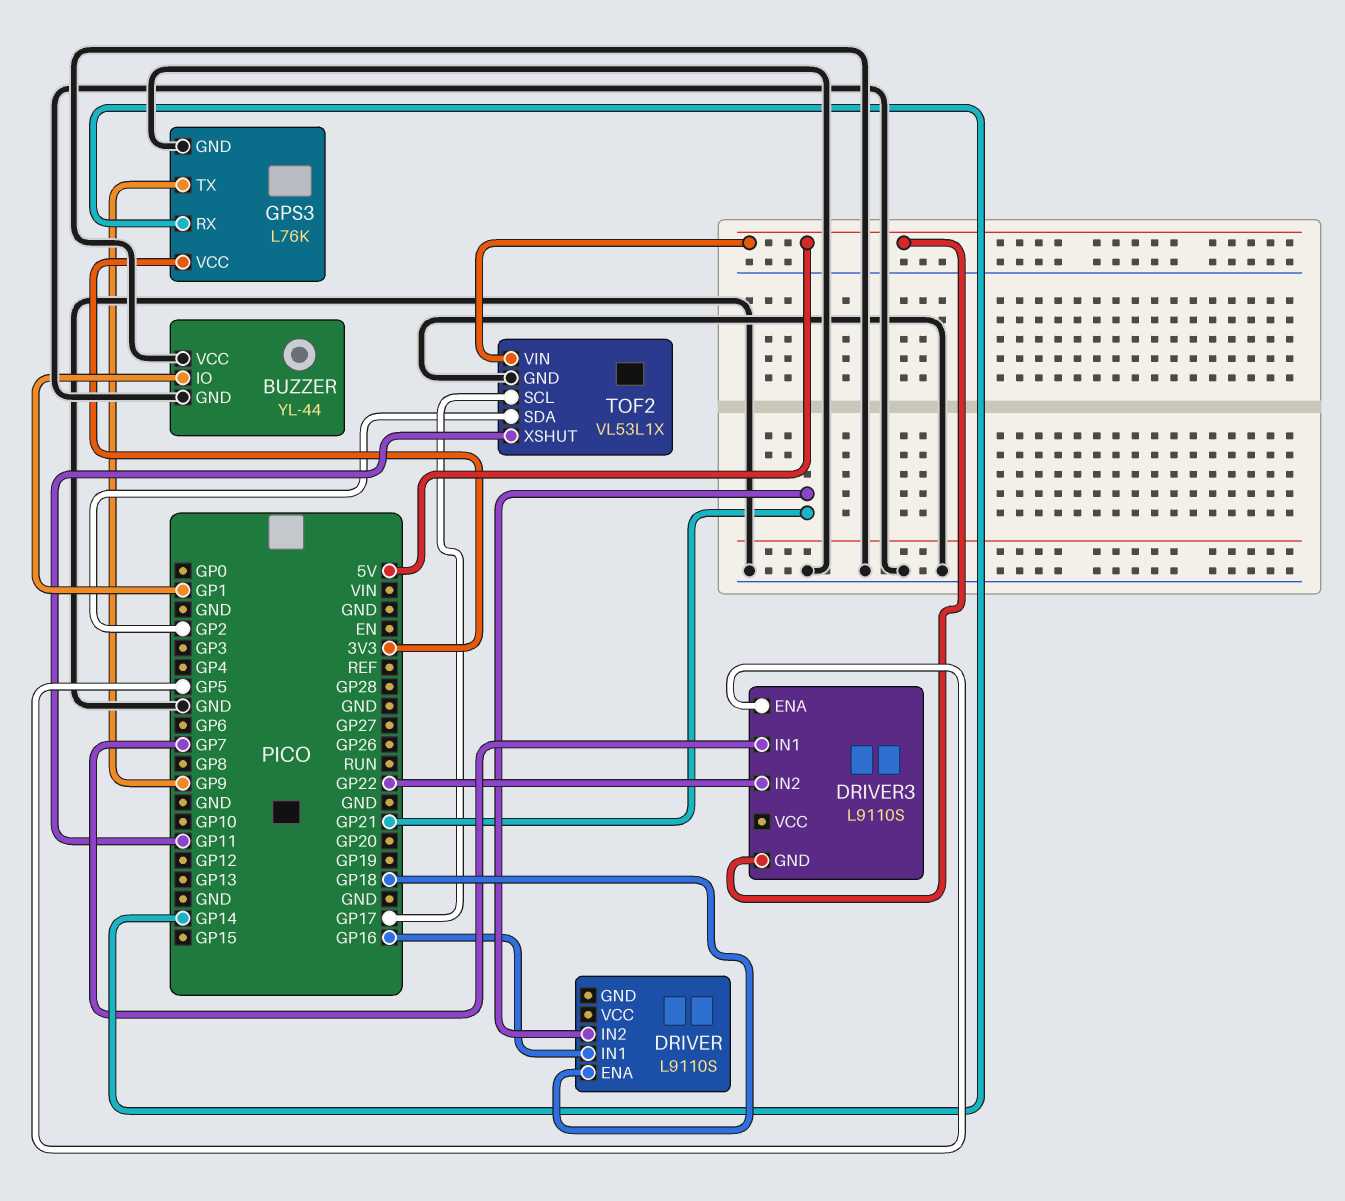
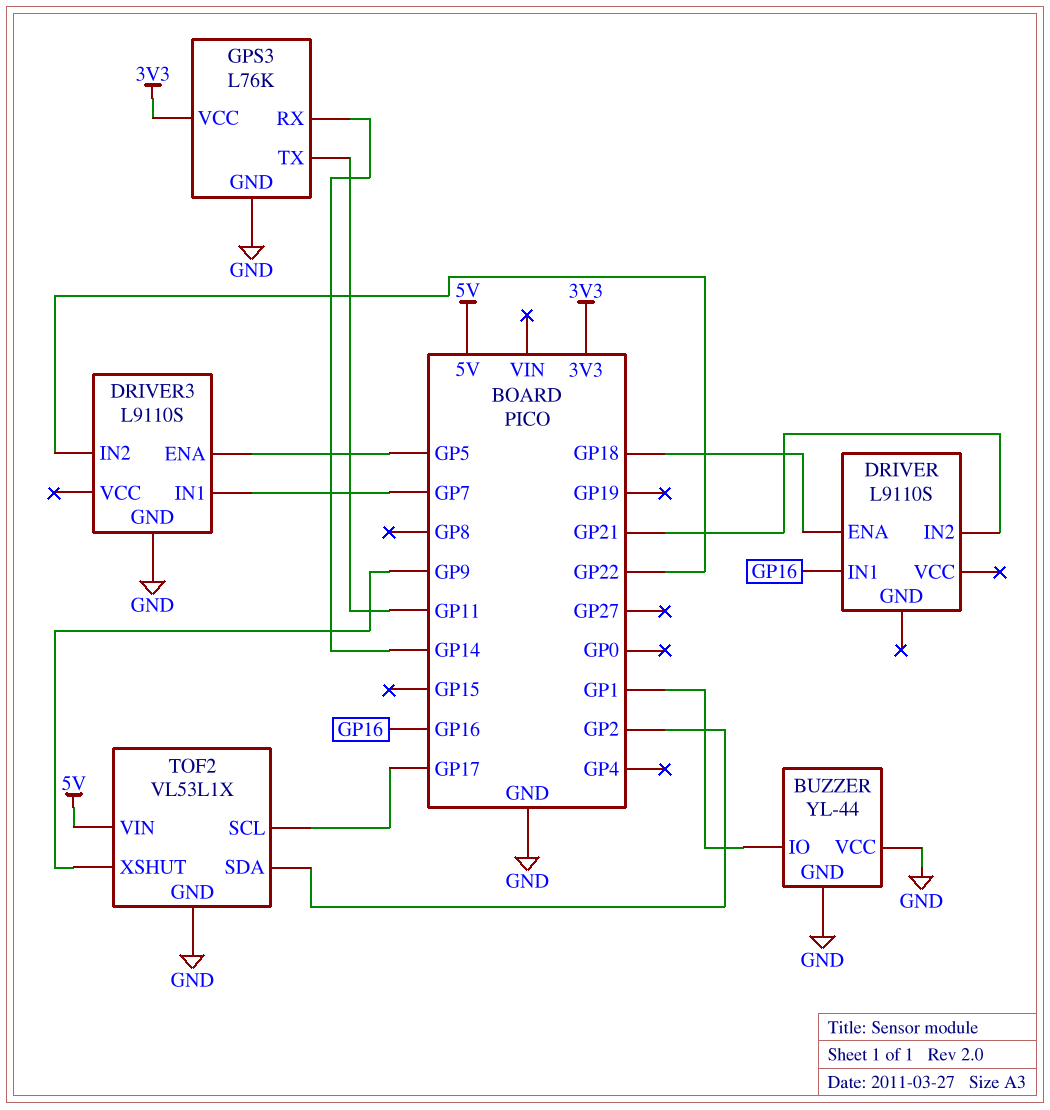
DRIVER3 pin GND: 5V -> GND
GPS3 pin TX: GP9 -> GP11
TOF2 pin XSHUT: GP11 -> GP9

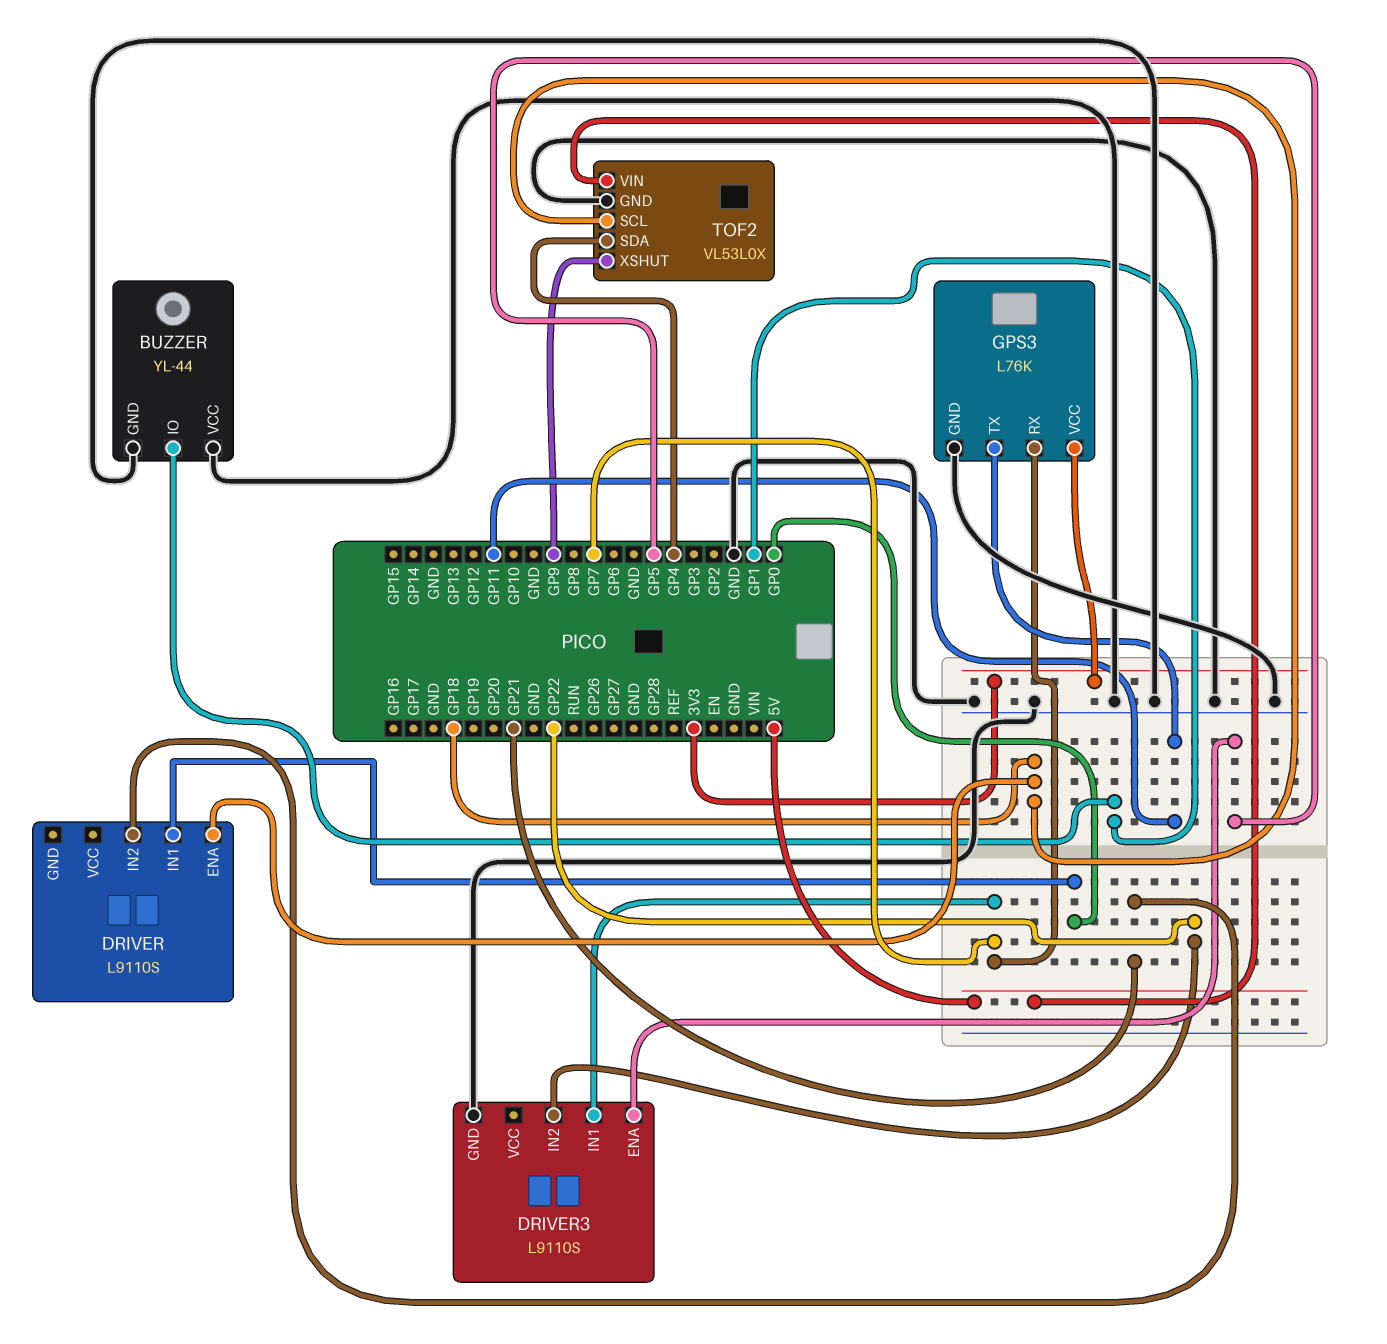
DRIVER pin IN1: GP16 -> GP0
GPS3 pin RX: GP14 -> GP7
TOF2: VL53L1X -> VL53L0X
TOF2 pin SCL: GP17 -> GP18
TOF2 pin SDA: GP2 -> GP4

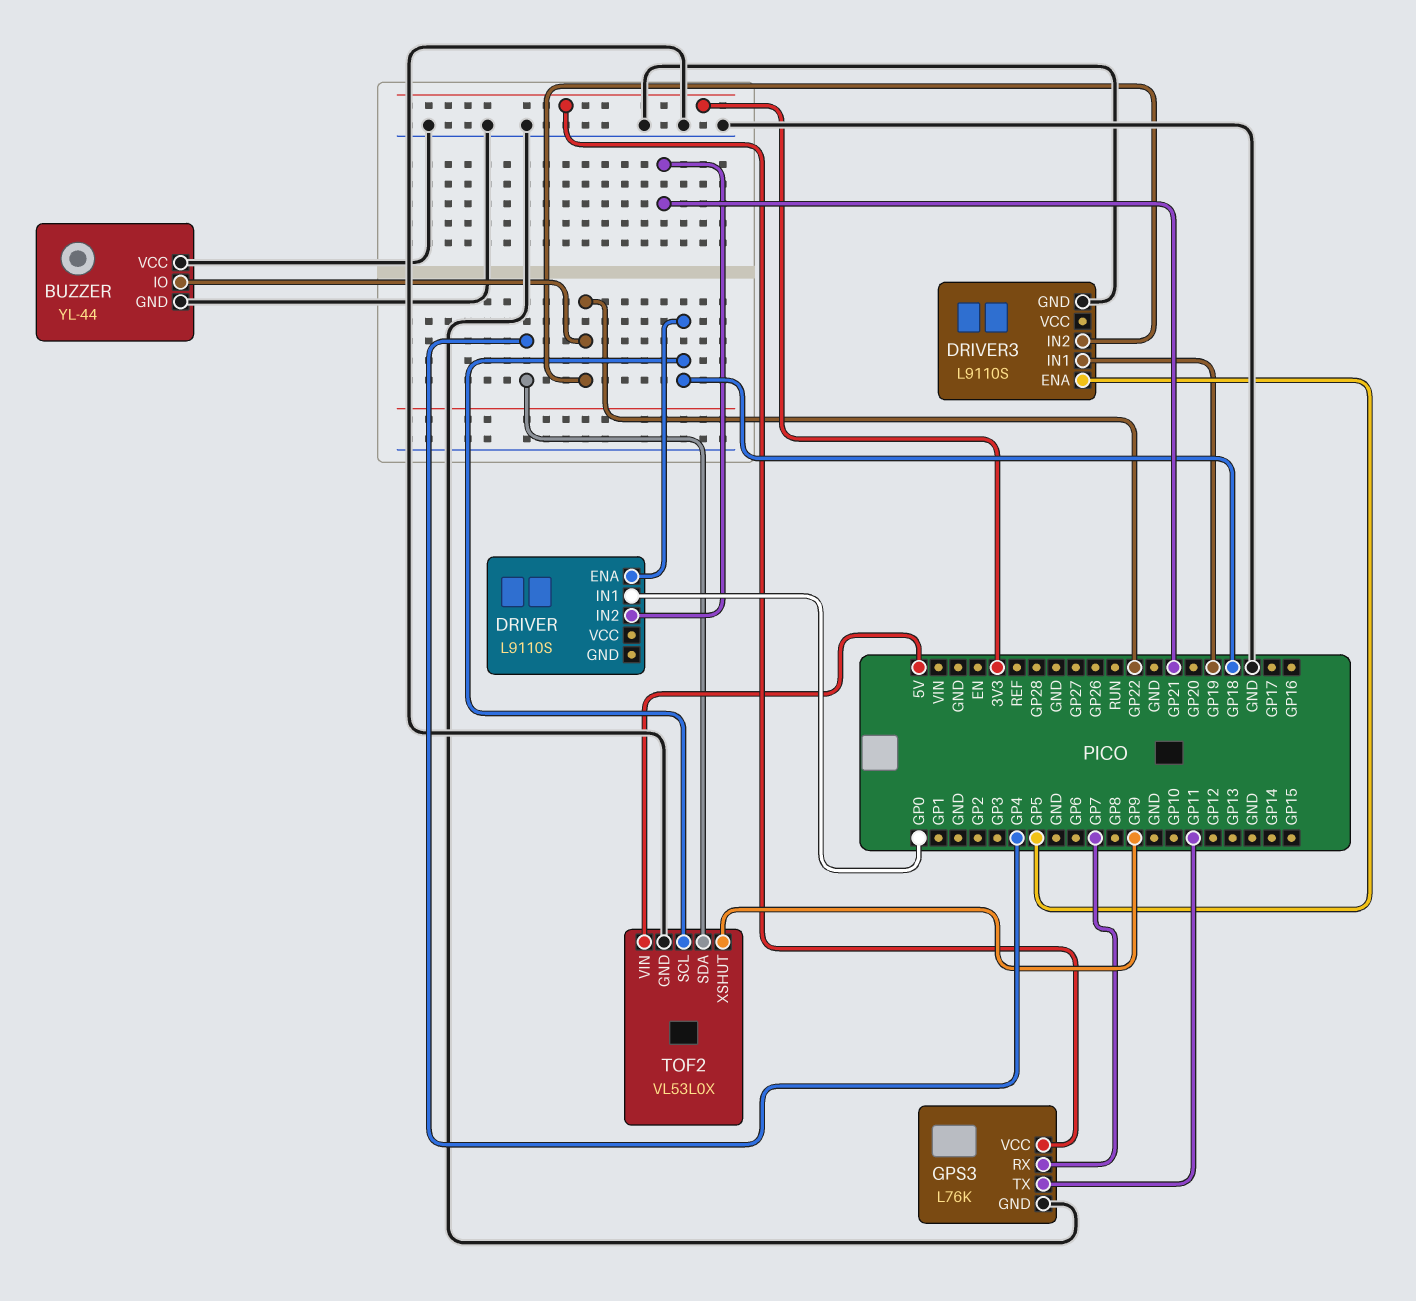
BUZZER pin IO: GP1 -> GP22
DRIVER3 pin IN1: GP7 -> GP19

